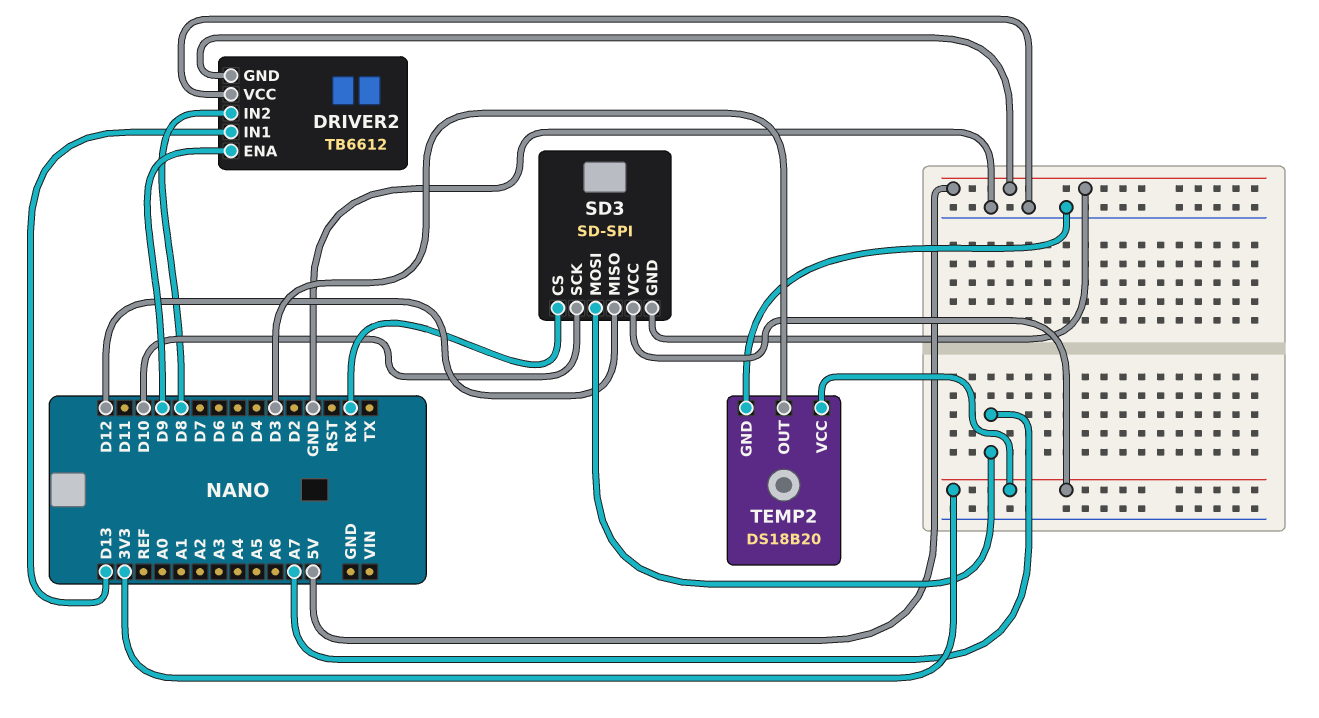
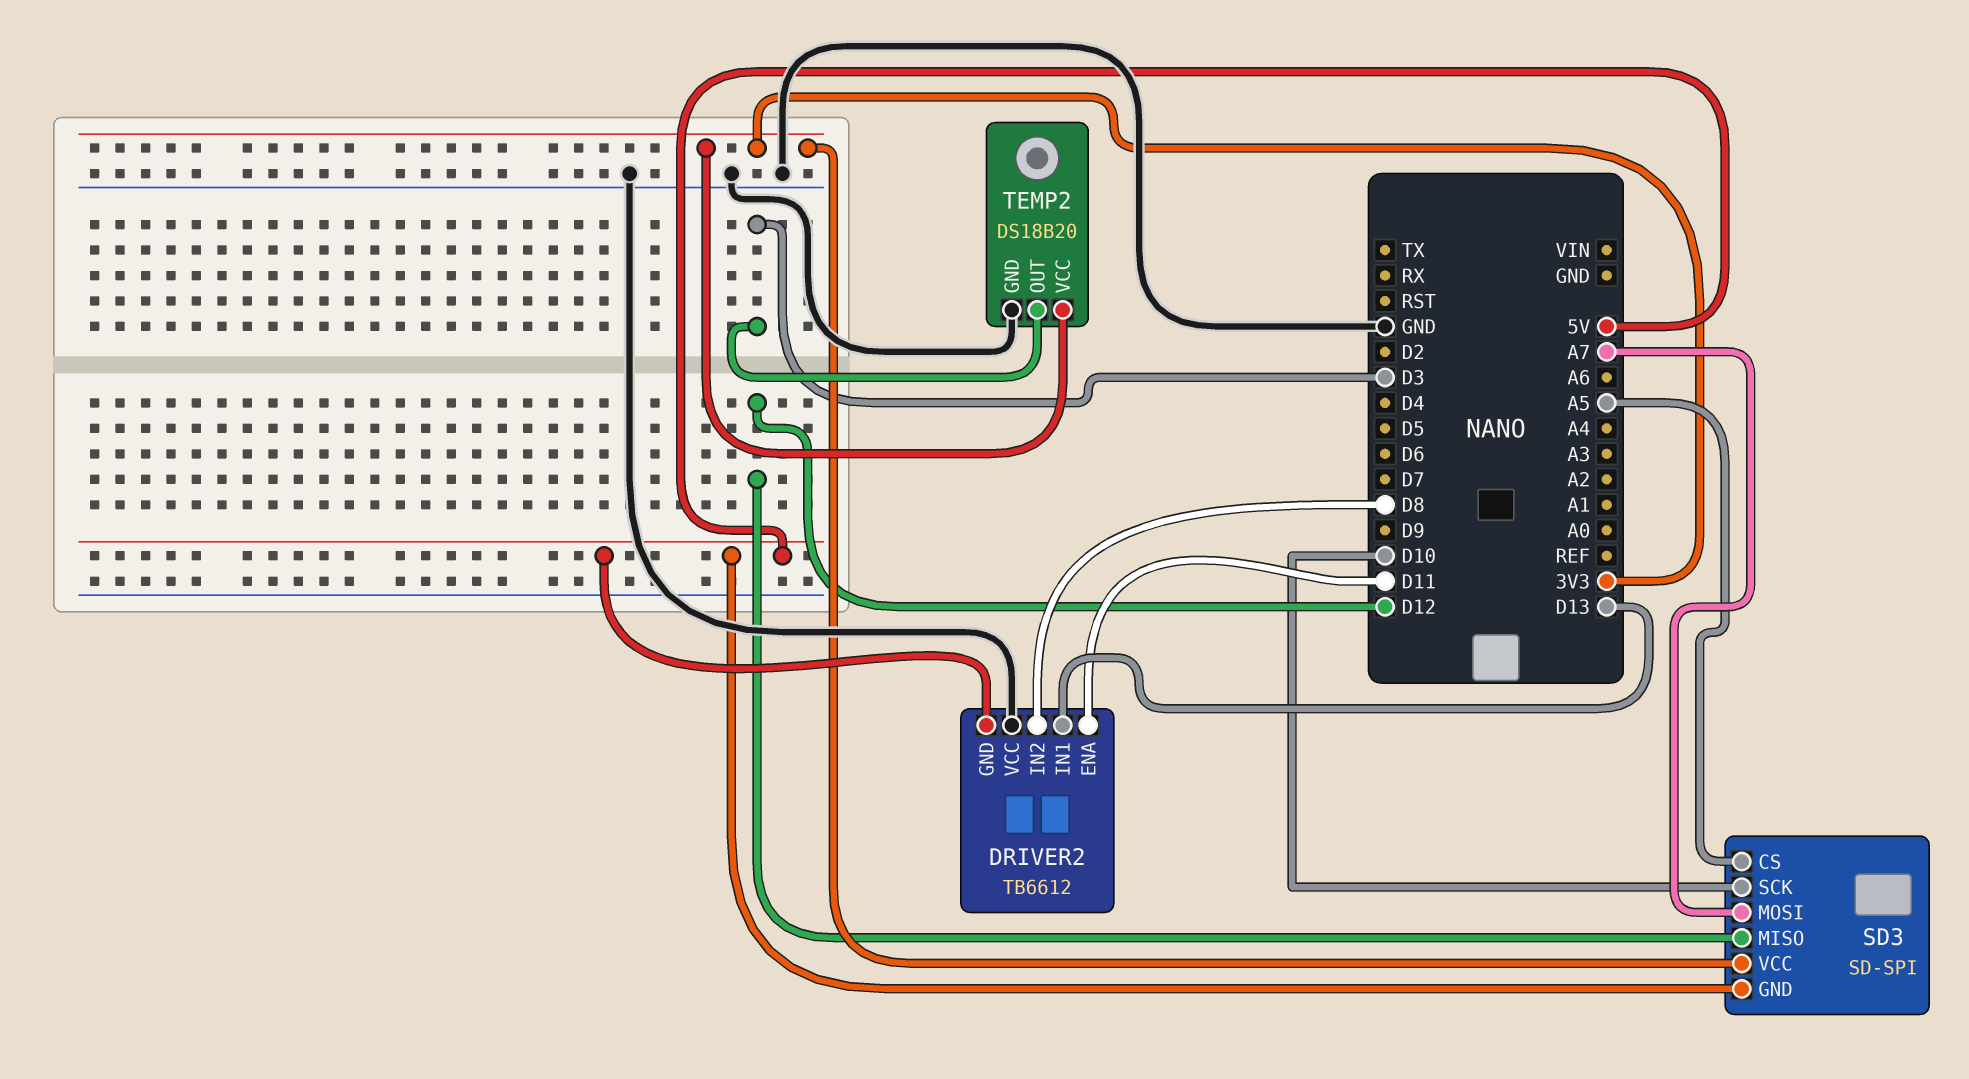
DRIVER2 pin ENA: D9 -> D11
SD3 pin CS: RX -> A5

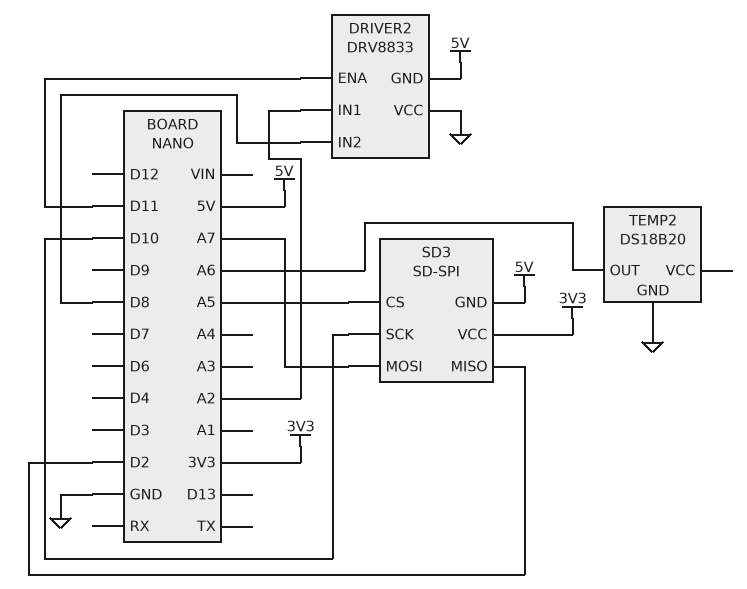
DRIVER2: TB6612 -> DRV8833
DRIVER2 pin IN1: D13 -> A2
SD3 pin MISO: D12 -> D2
TEMP2 pin OUT: D3 -> A6
TEMP2 pin VCC: 3V3 -> none

